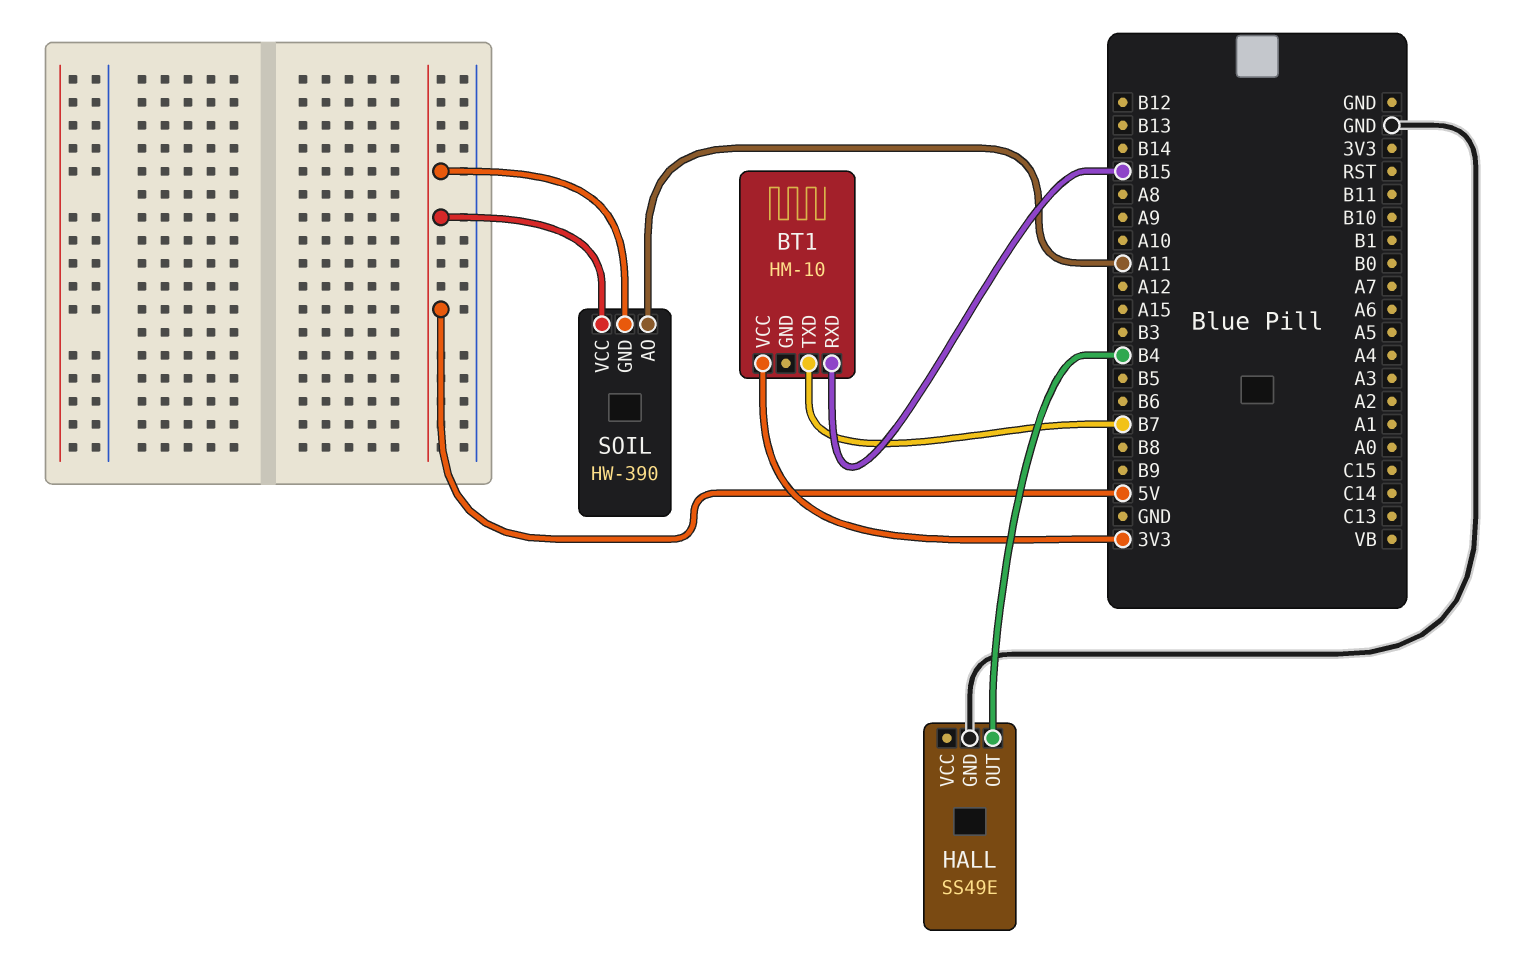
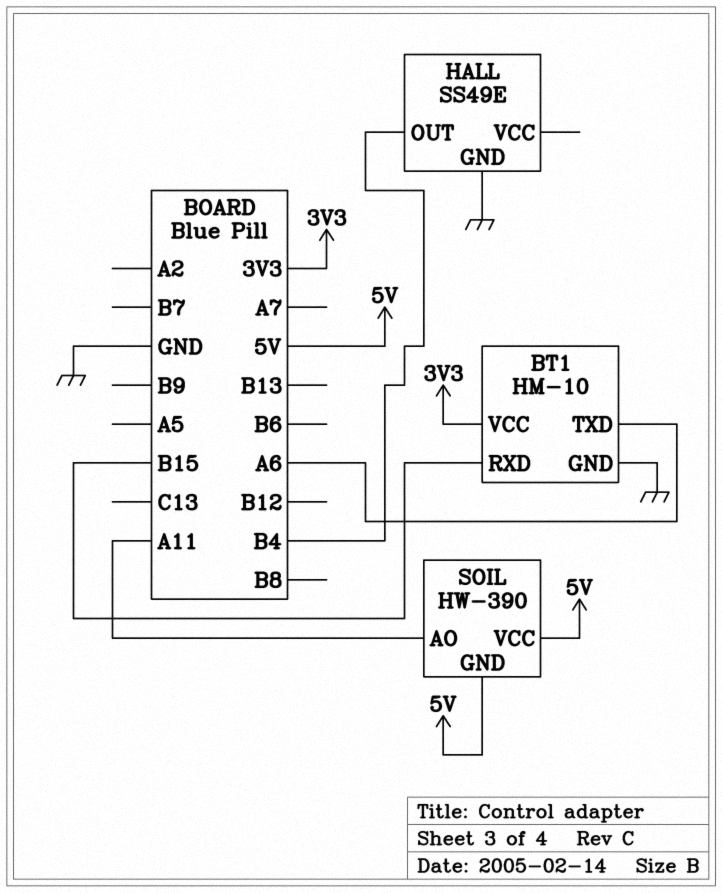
BT1 pin GND: none -> GND
BT1 pin TXD: B7 -> A6

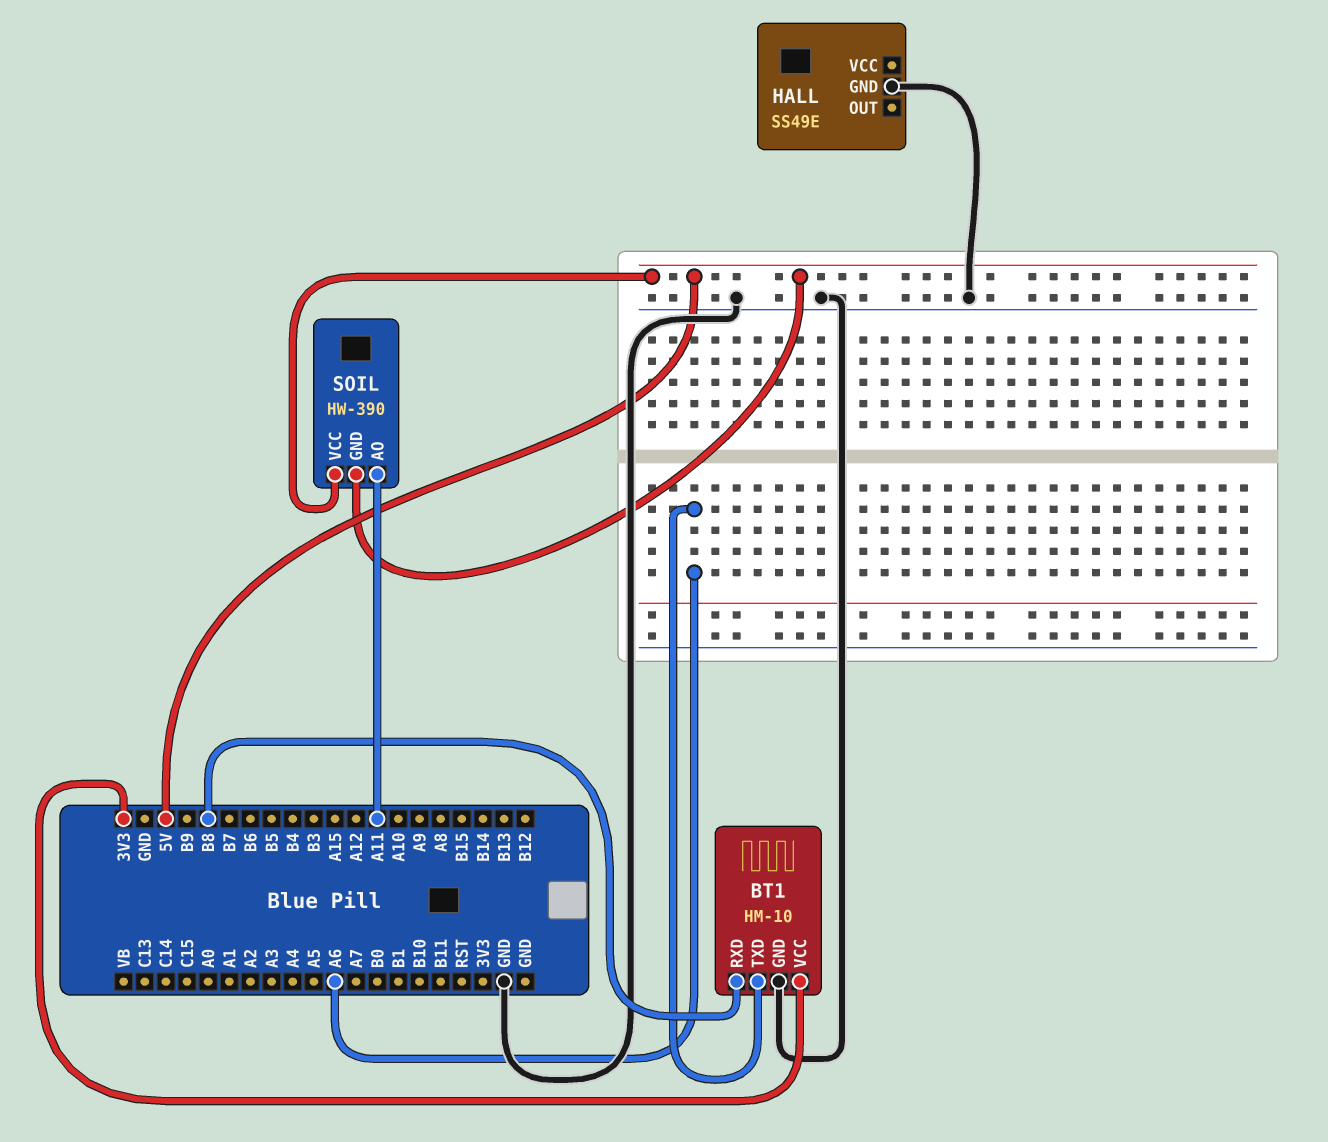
BT1 pin RXD: B15 -> B8
HALL pin OUT: B4 -> none

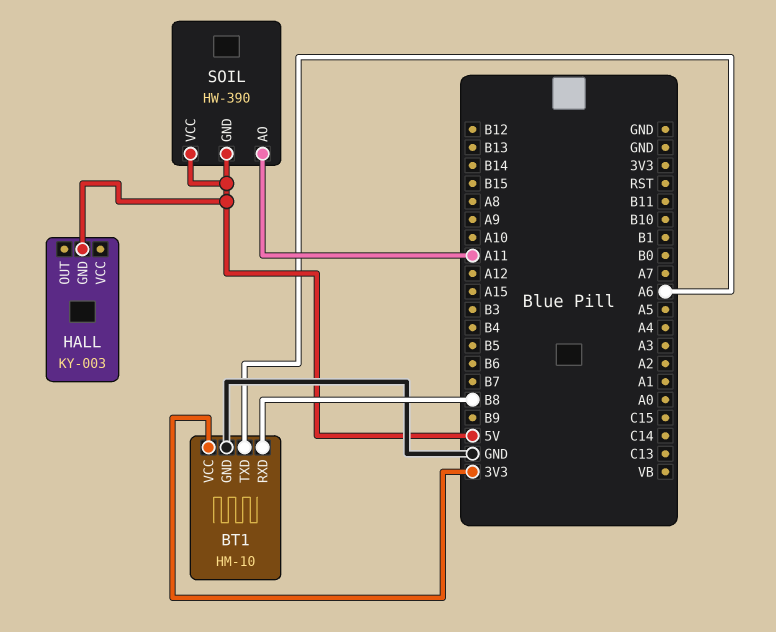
HALL: SS49E -> KY-003
HALL pin GND: GND -> 5V

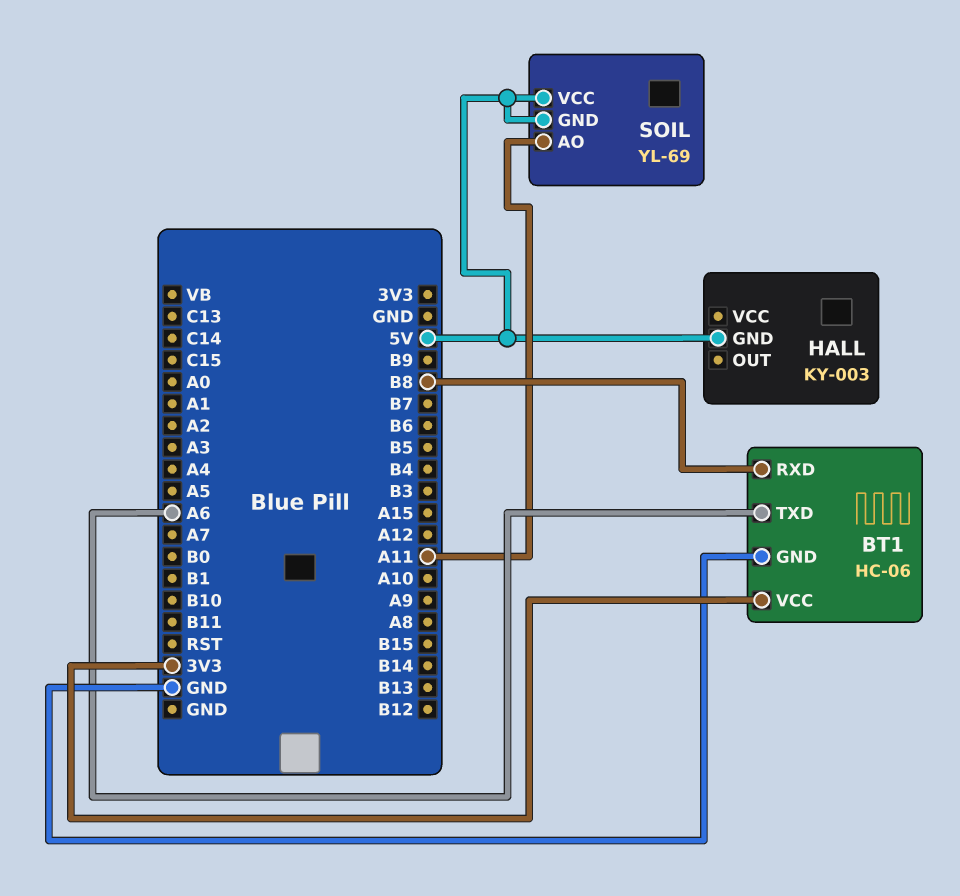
BT1: HM-10 -> HC-06
SOIL: HW-390 -> YL-69

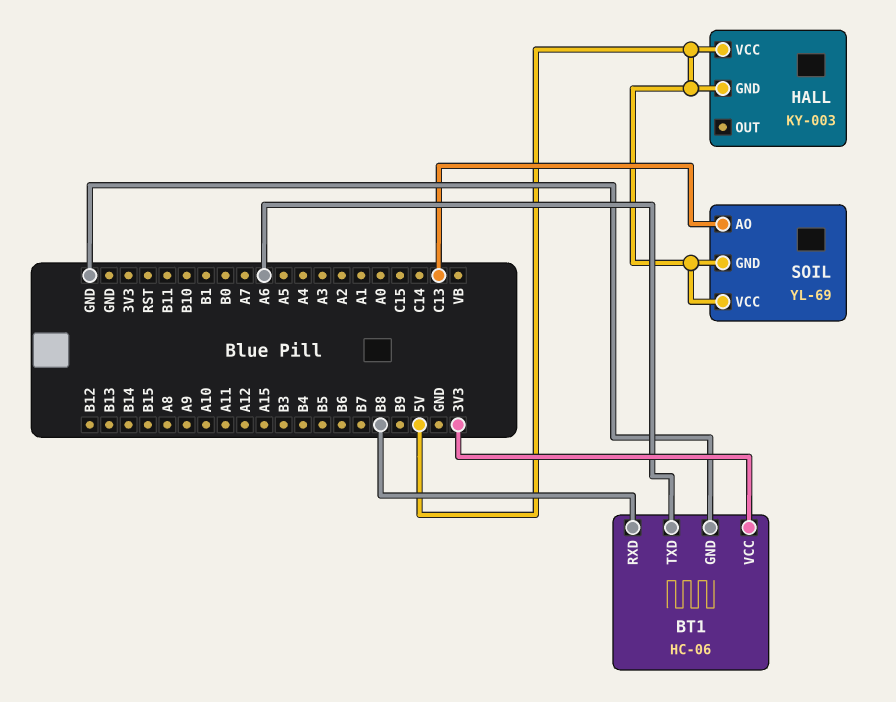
HALL pin VCC: none -> 5V
SOIL pin AO: A11 -> C13

